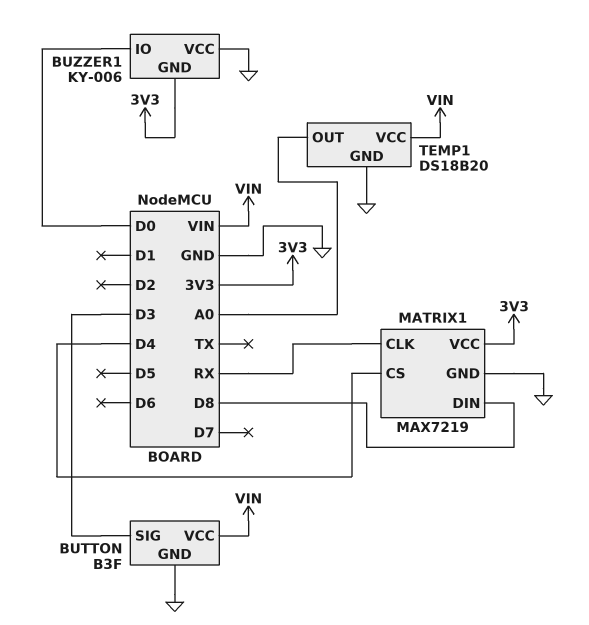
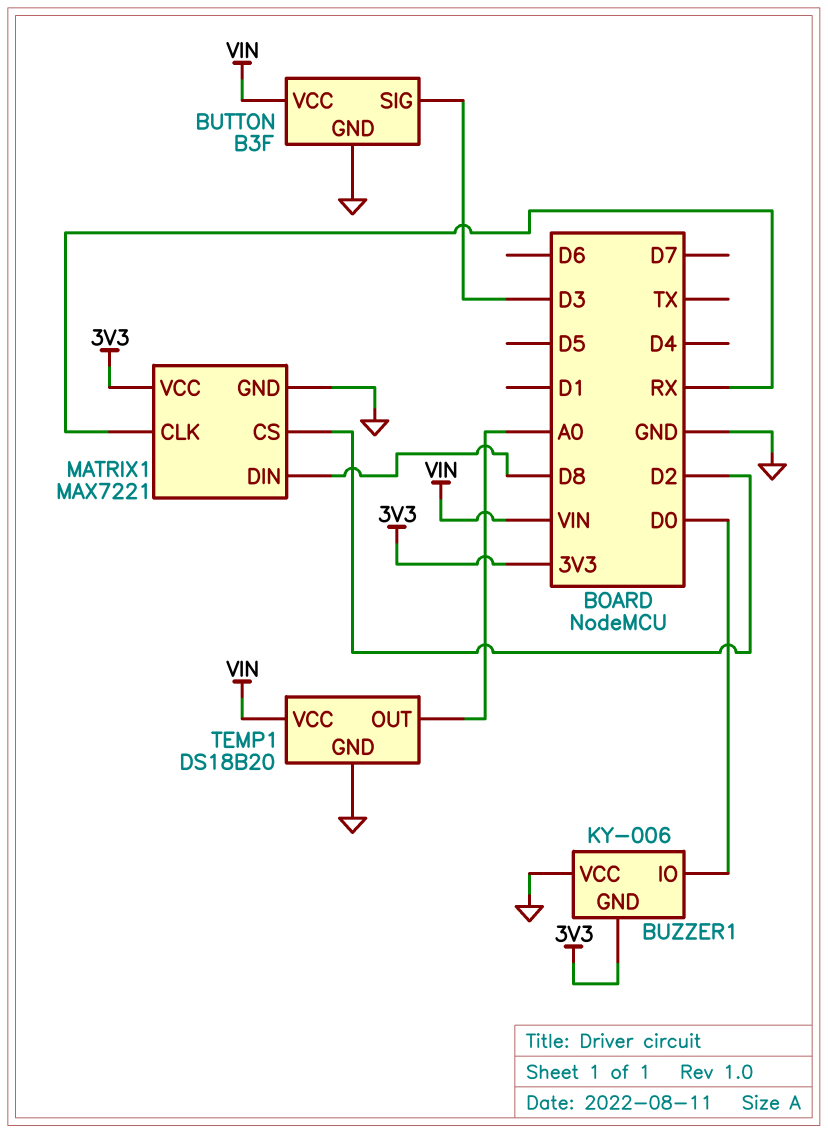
MATRIX1: MAX7219 -> MAX7221
MATRIX1 pin CS: D4 -> D2

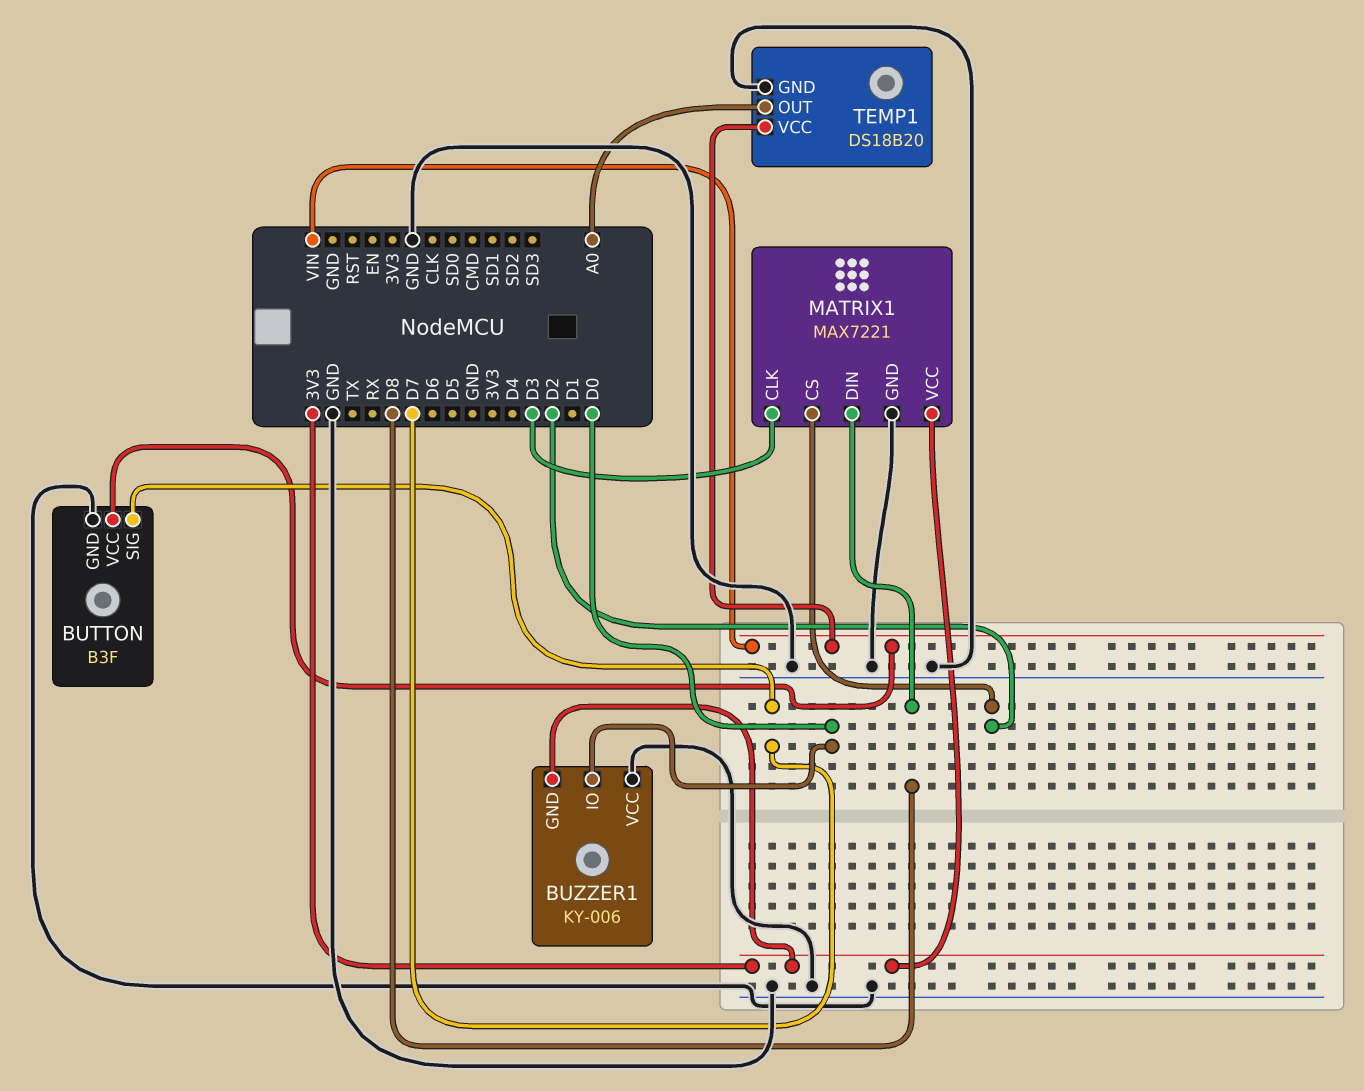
BUTTON pin SIG: D3 -> D7
MATRIX1 pin CLK: RX -> D3

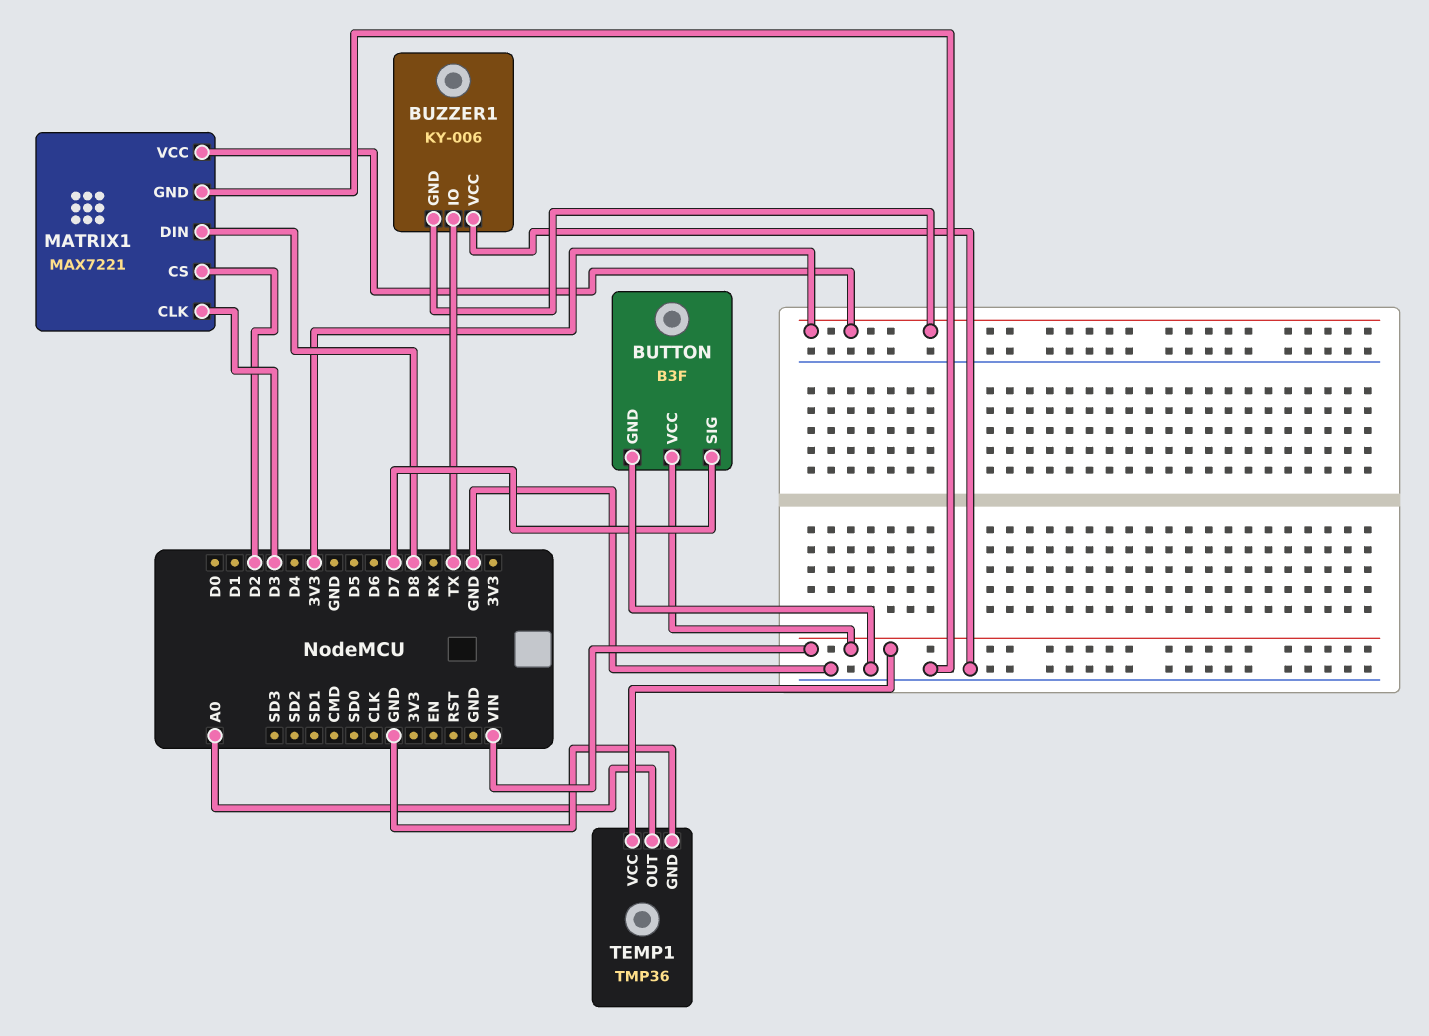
BUZZER1 pin IO: D0 -> TX
TEMP1: DS18B20 -> TMP36

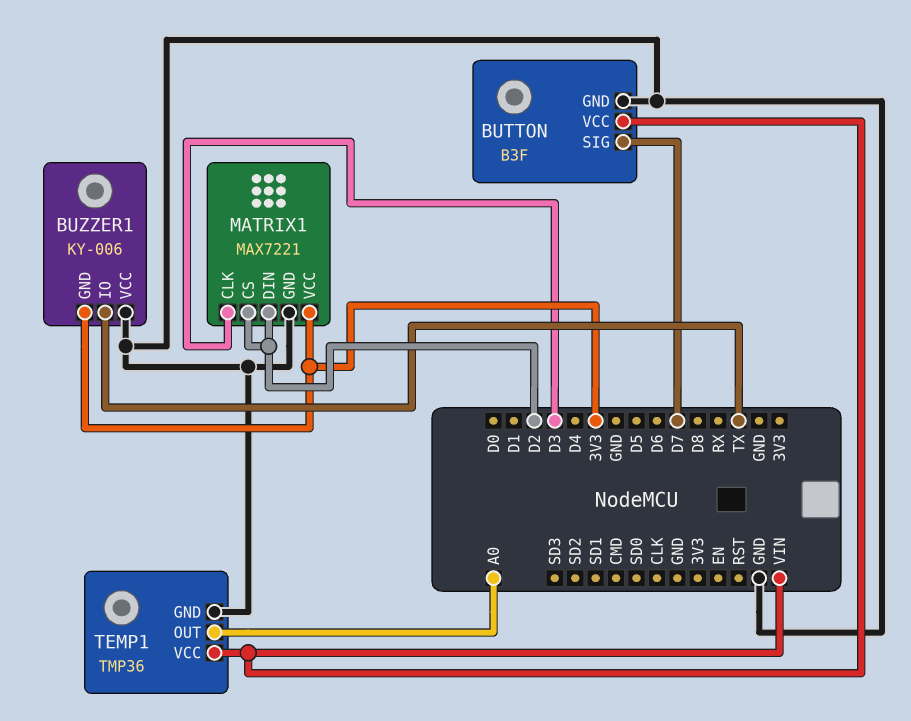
MATRIX1 pin DIN: D8 -> D2

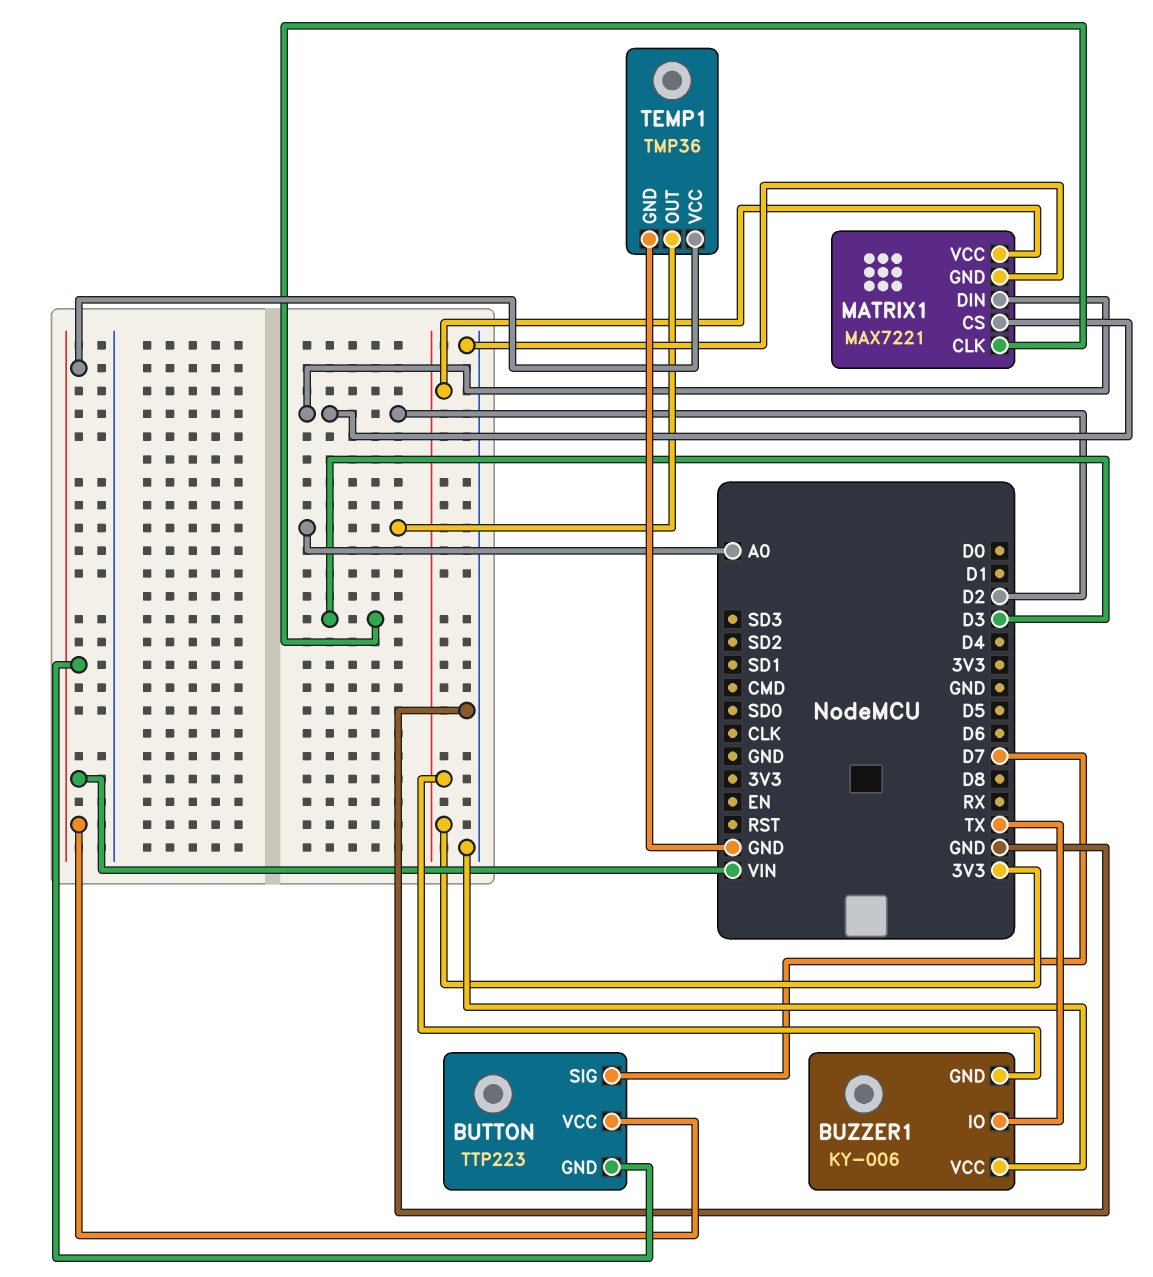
BUTTON: B3F -> TTP223
BUTTON pin GND: GND -> VIN

